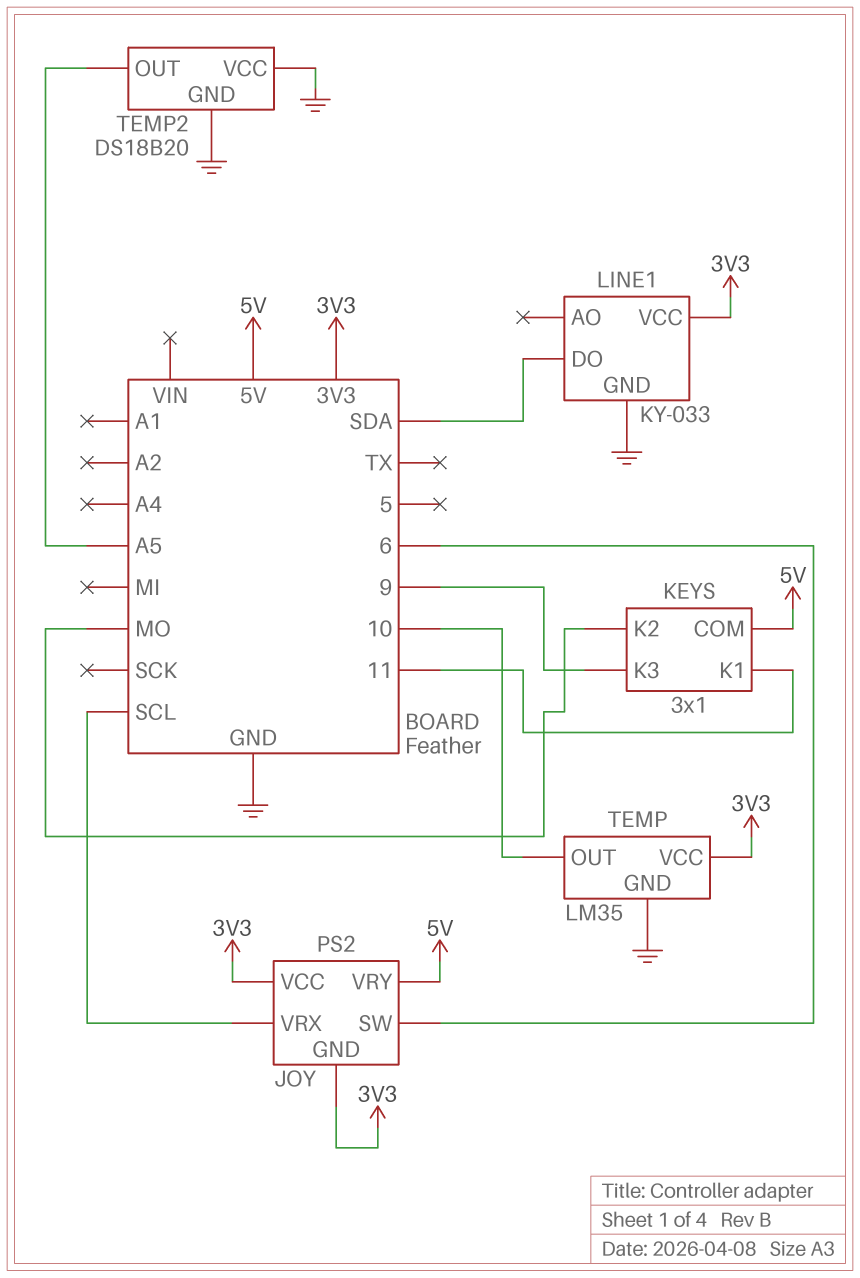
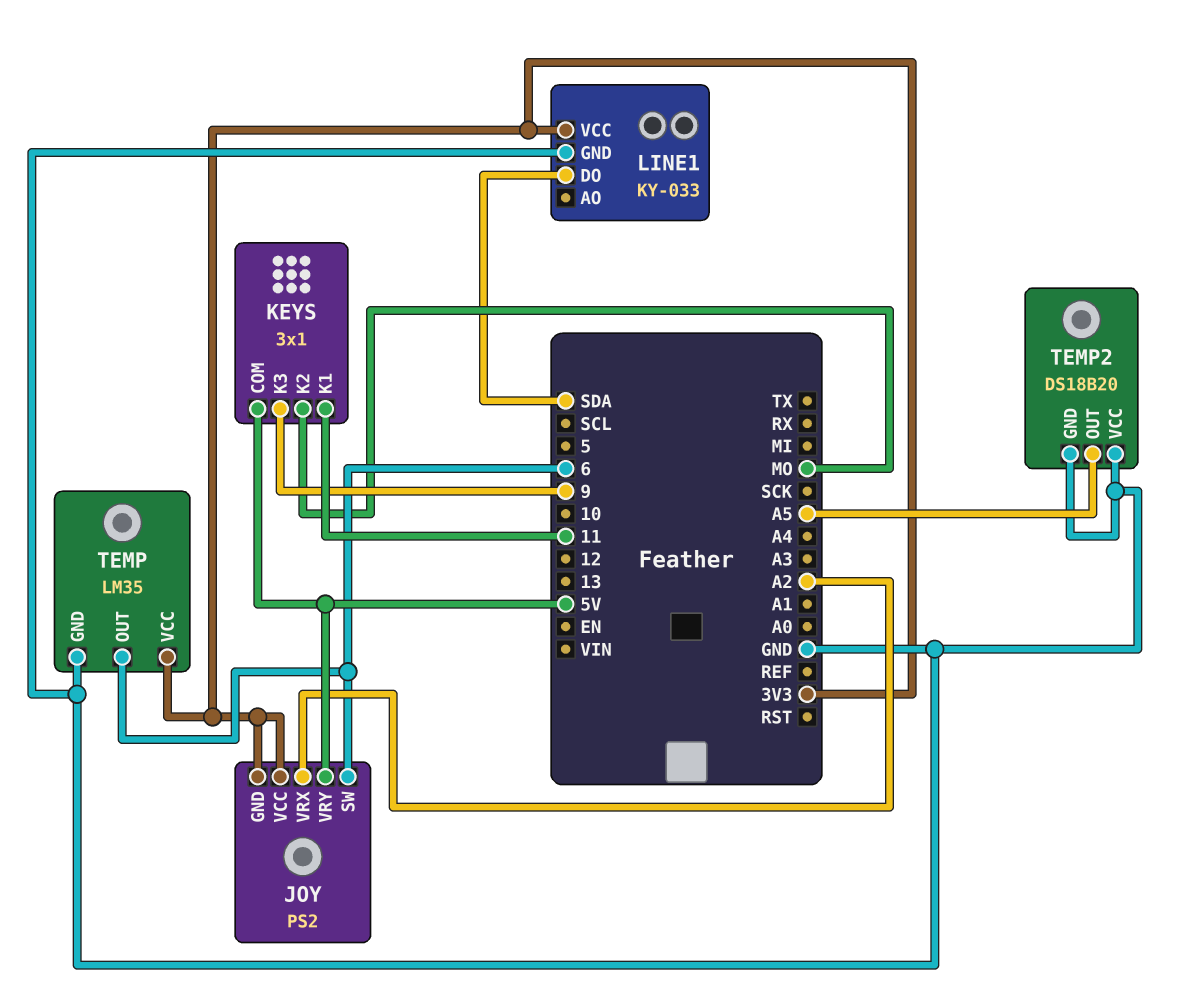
JOY pin VRX: SCL -> A2
TEMP pin OUT: 10 -> 6

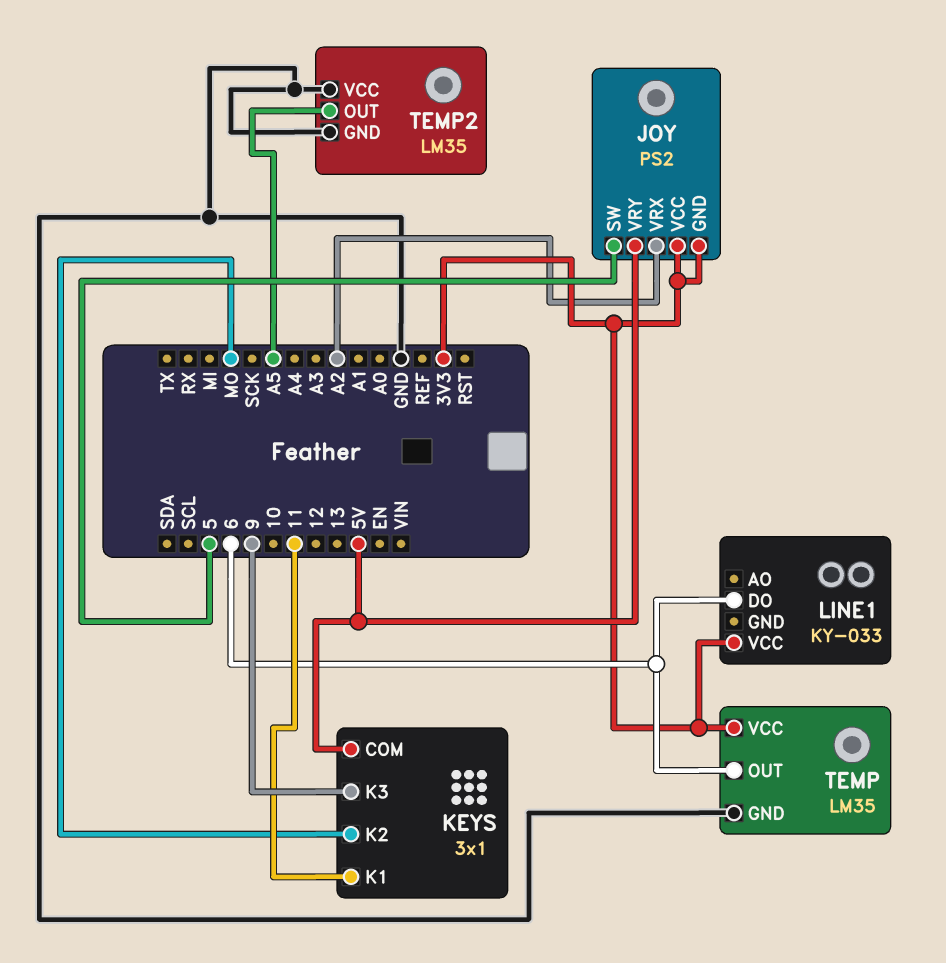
JOY pin SW: 6 -> 5
LINE1 pin DO: SDA -> 6
LINE1 pin GND: GND -> none
TEMP2: DS18B20 -> LM35

